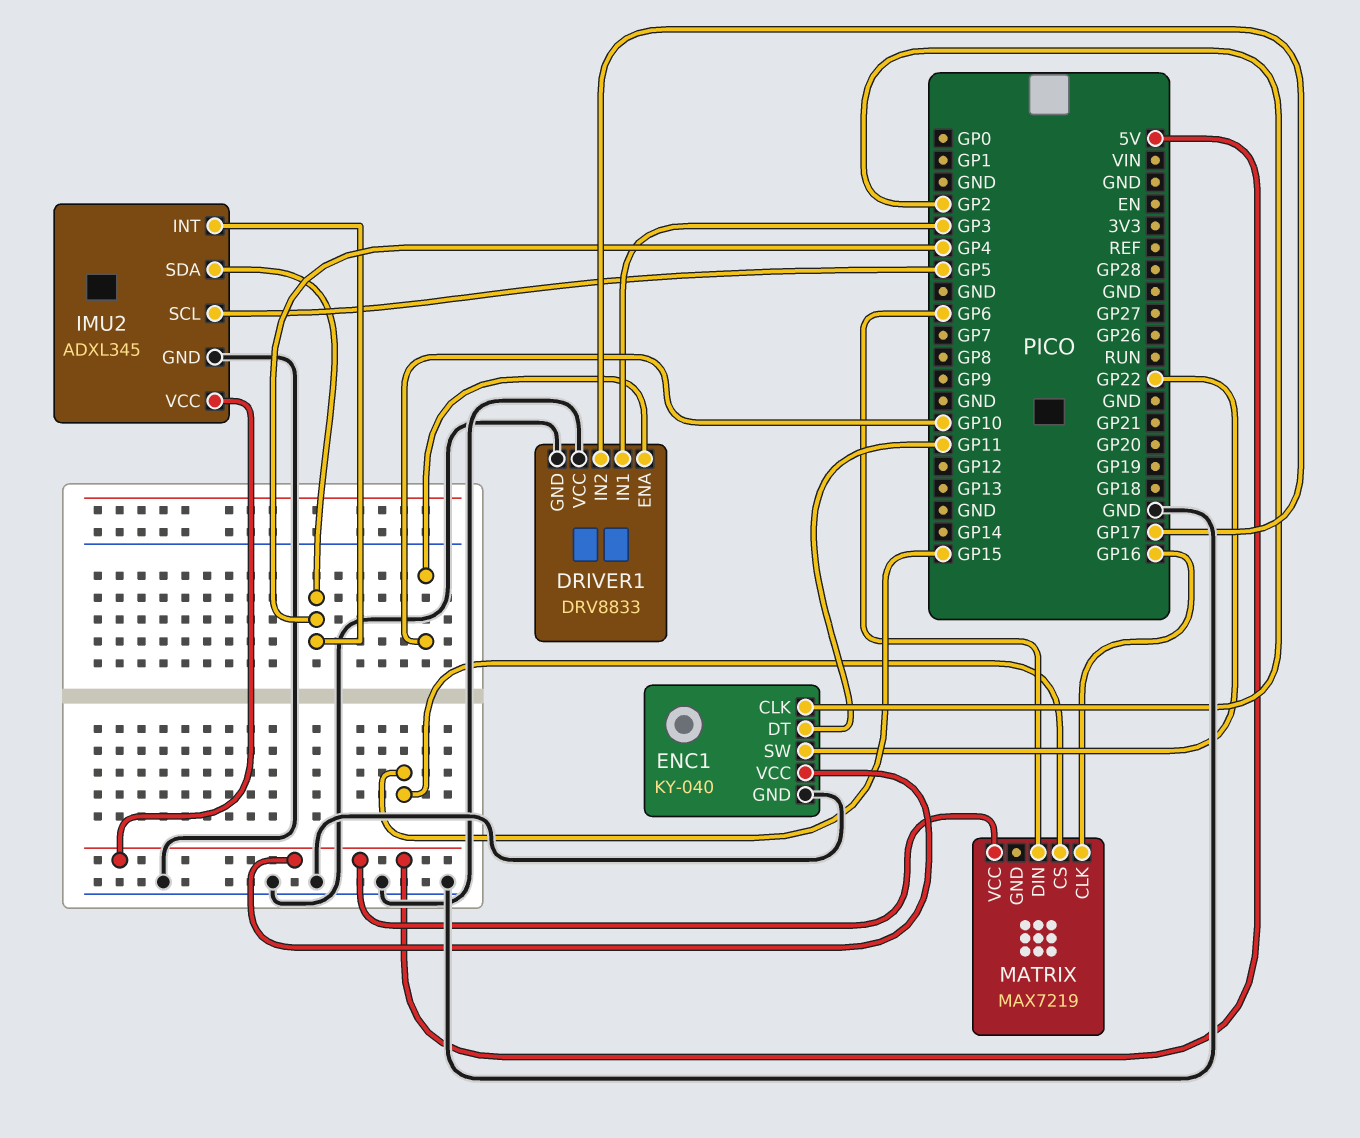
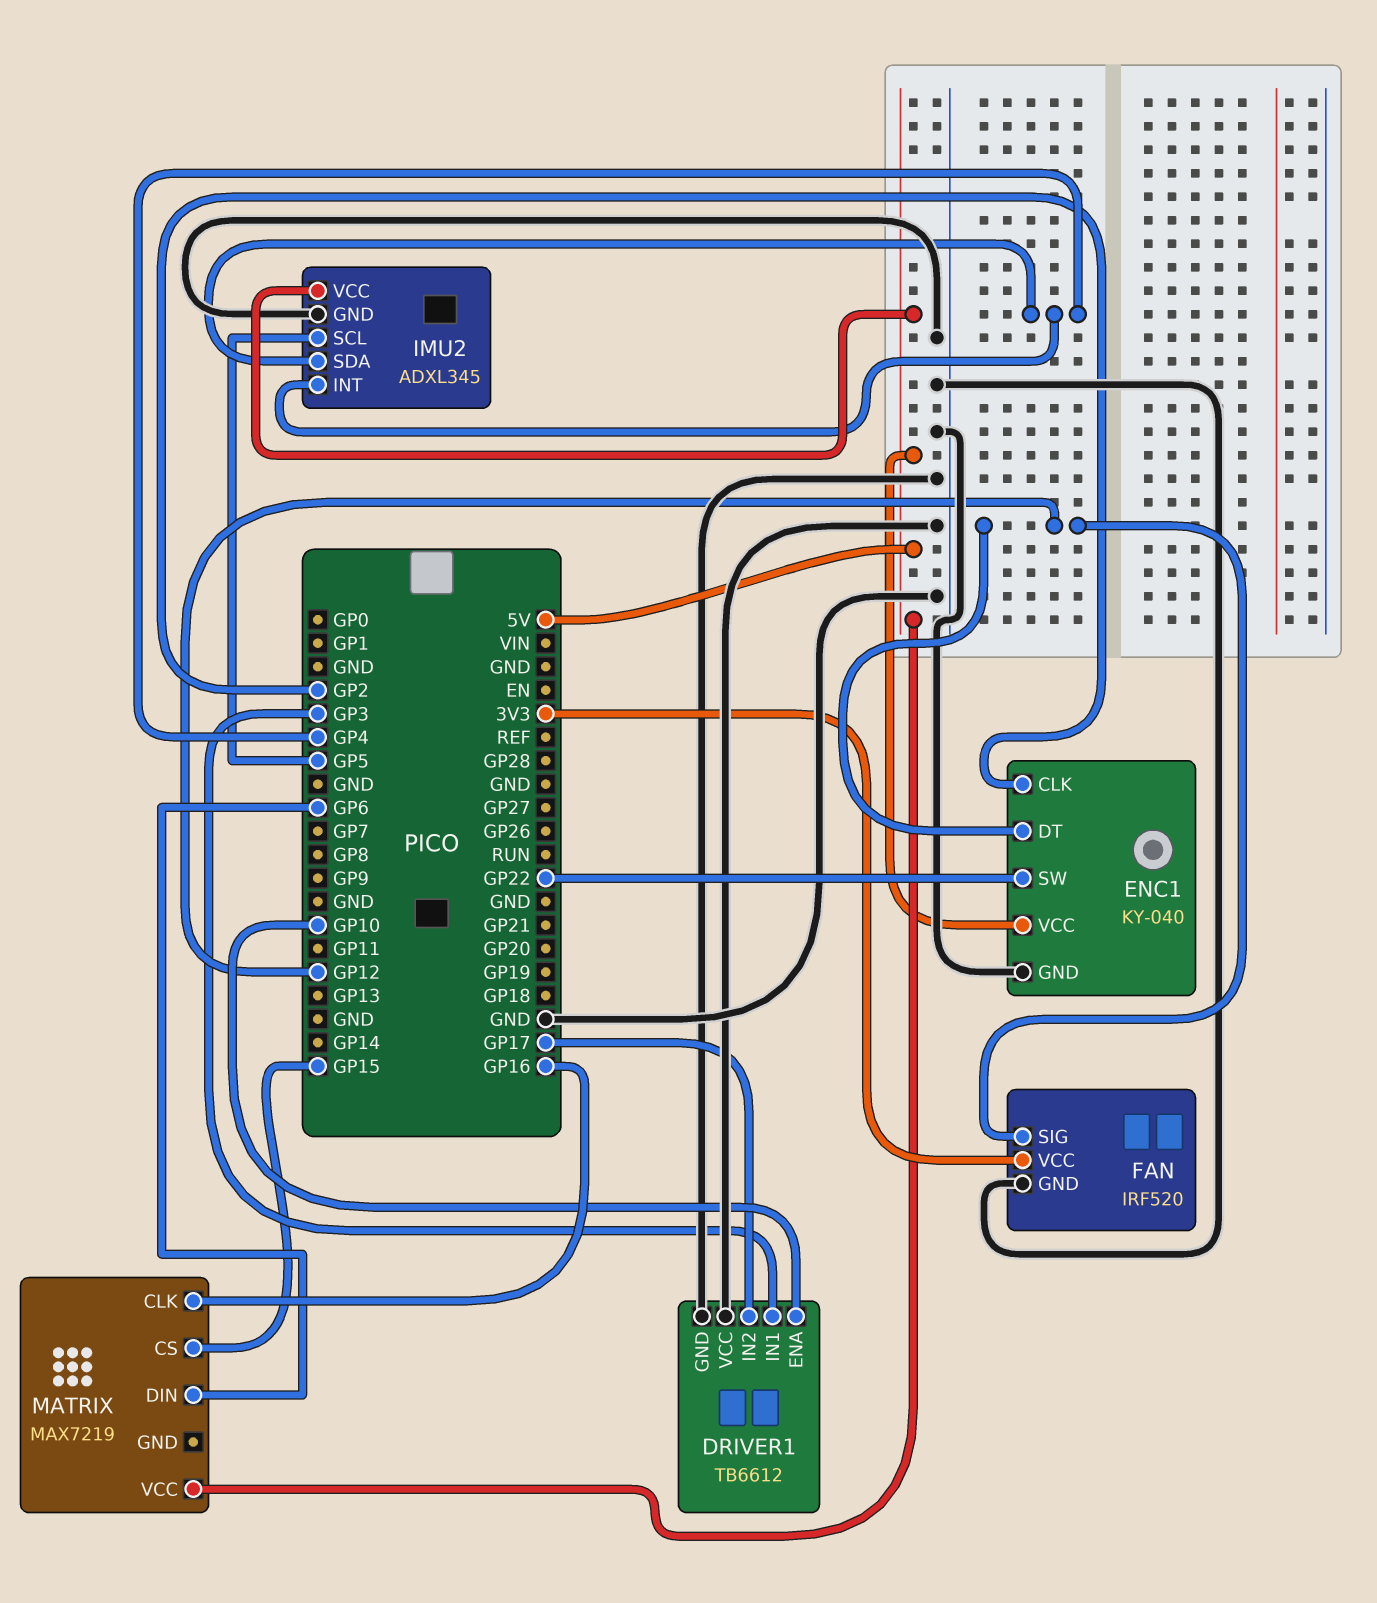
DRIVER1: DRV8833 -> TB6612
ENC1 pin DT: GP11 -> GP12
FAN: none -> IRF520
FAN pin GND: none -> GND
FAN pin SIG: none -> GP12
FAN pin VCC: none -> 3V3

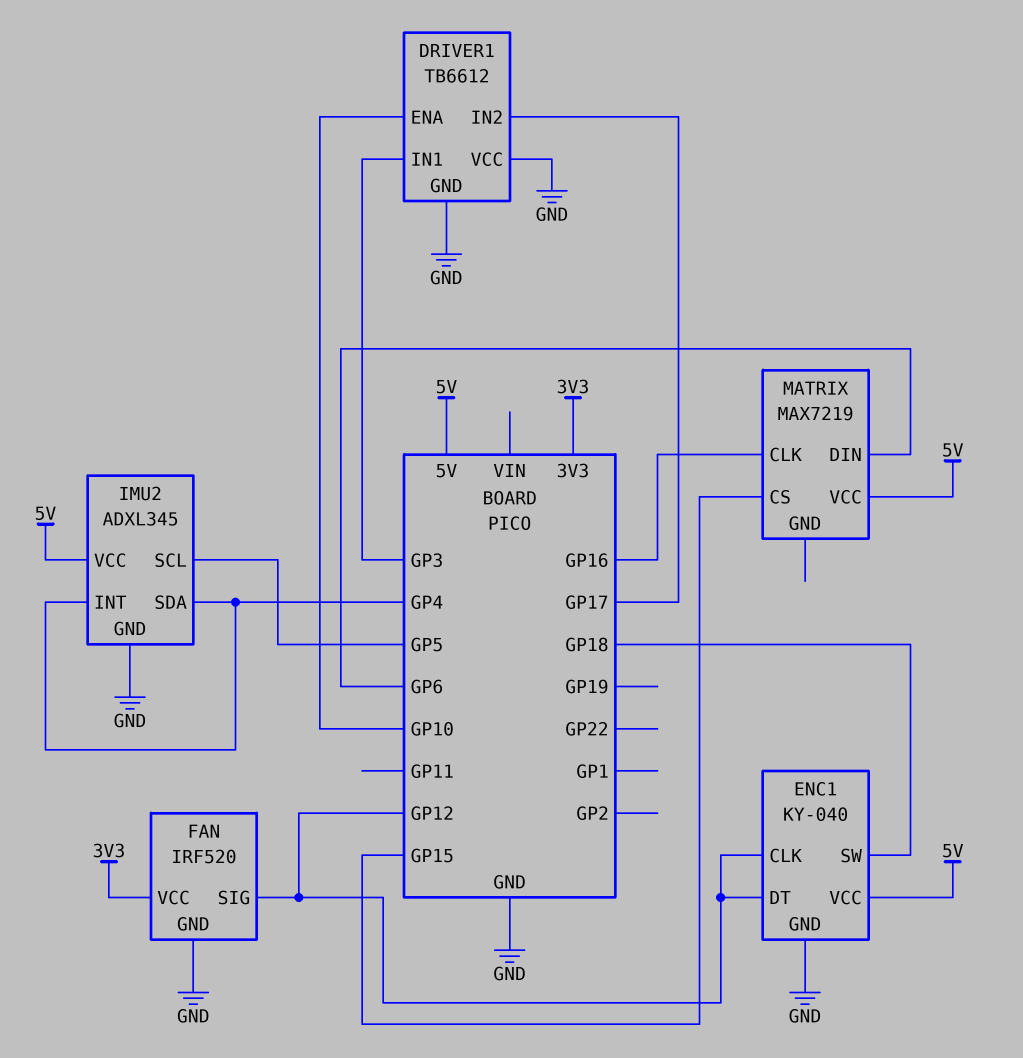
ENC1 pin CLK: GP2 -> GP12
ENC1 pin SW: GP22 -> GP18

